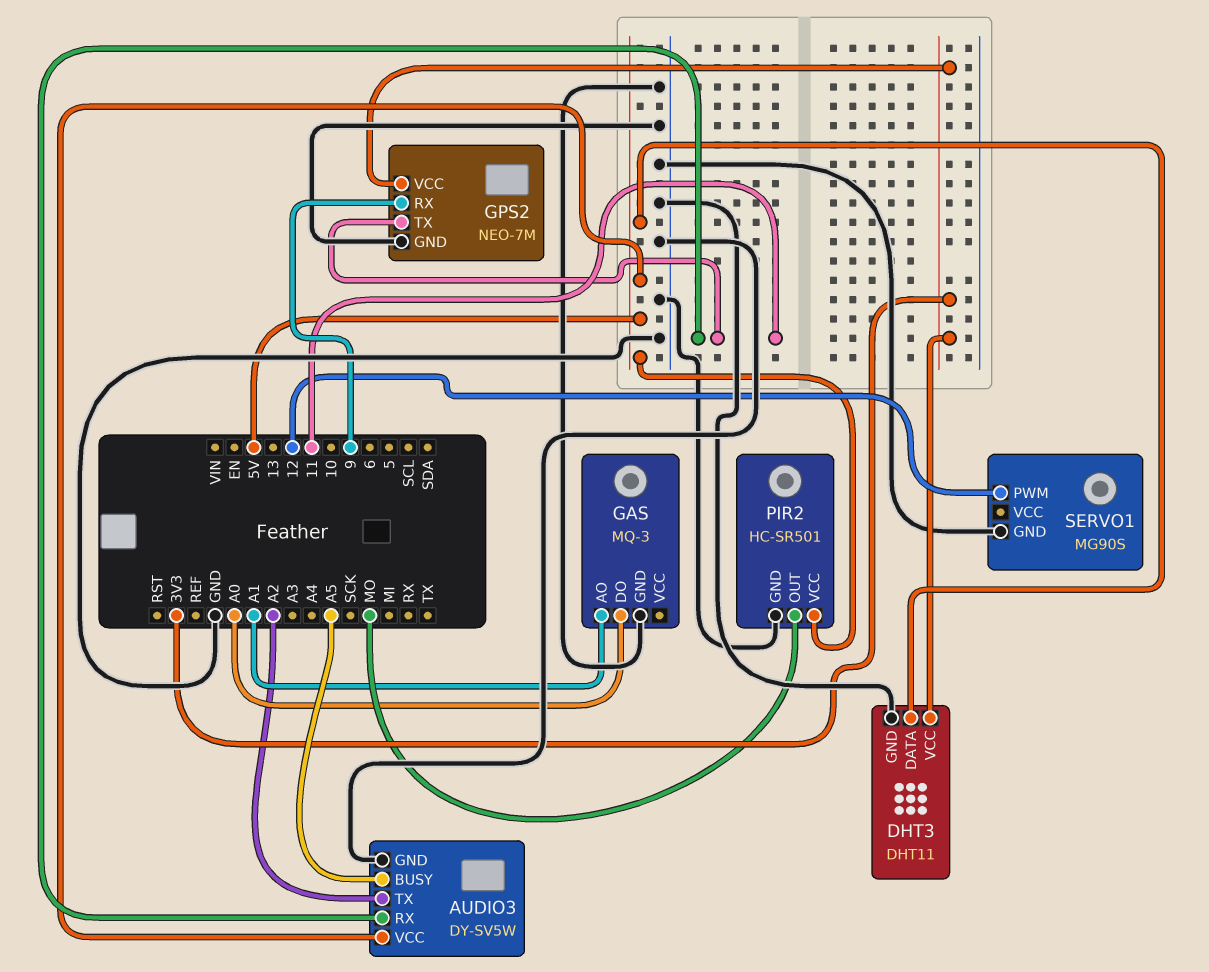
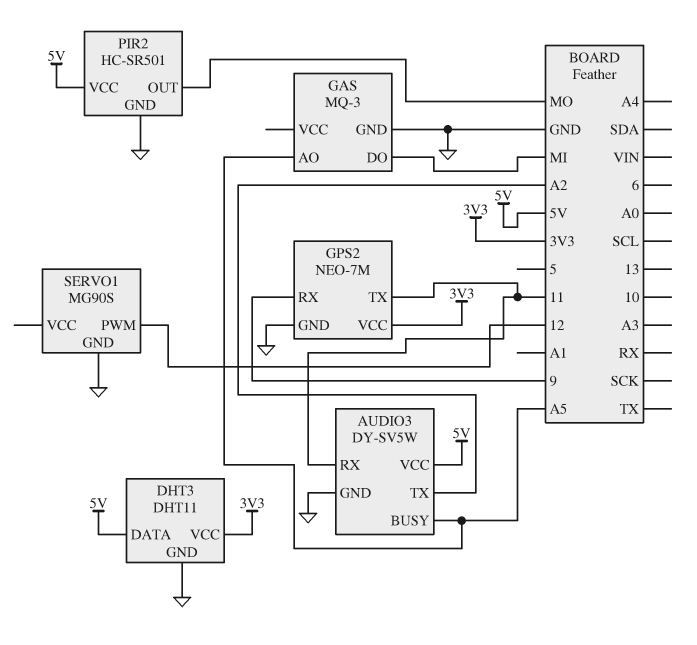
GAS pin AO: A1 -> A5
GAS pin DO: A0 -> MI

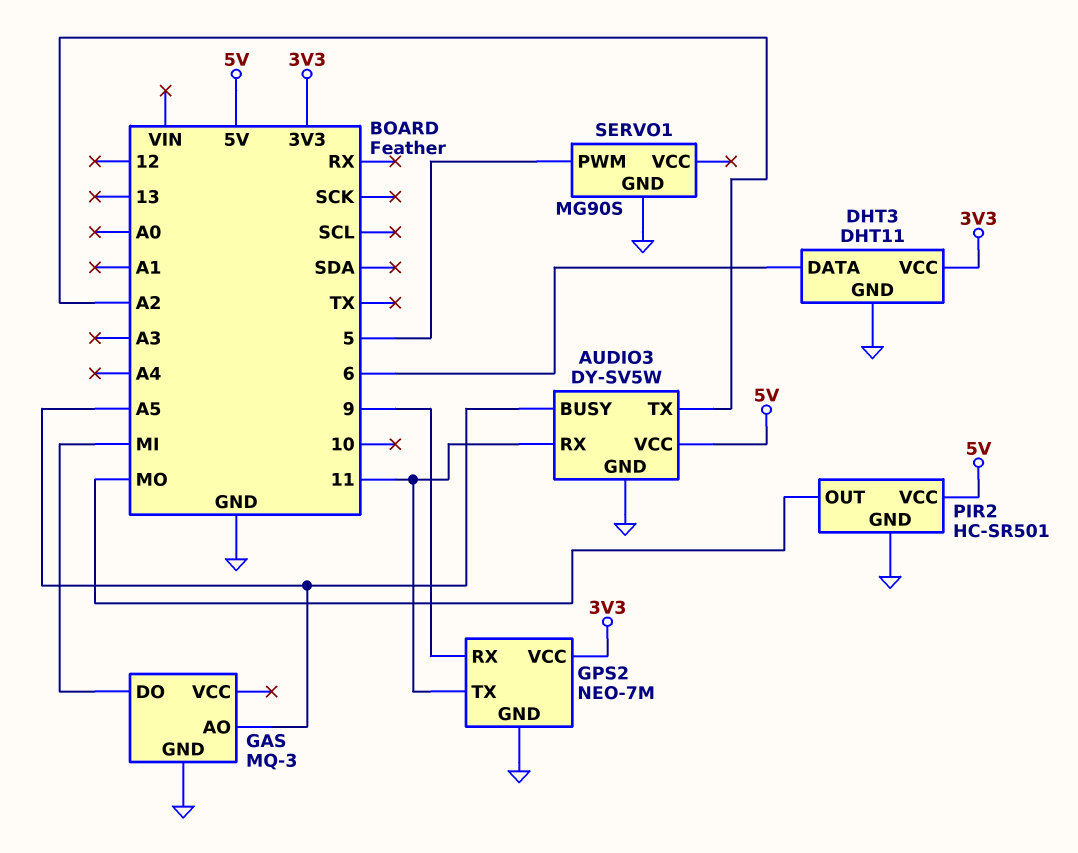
DHT3 pin DATA: 5V -> 6
SERVO1 pin PWM: 12 -> 5

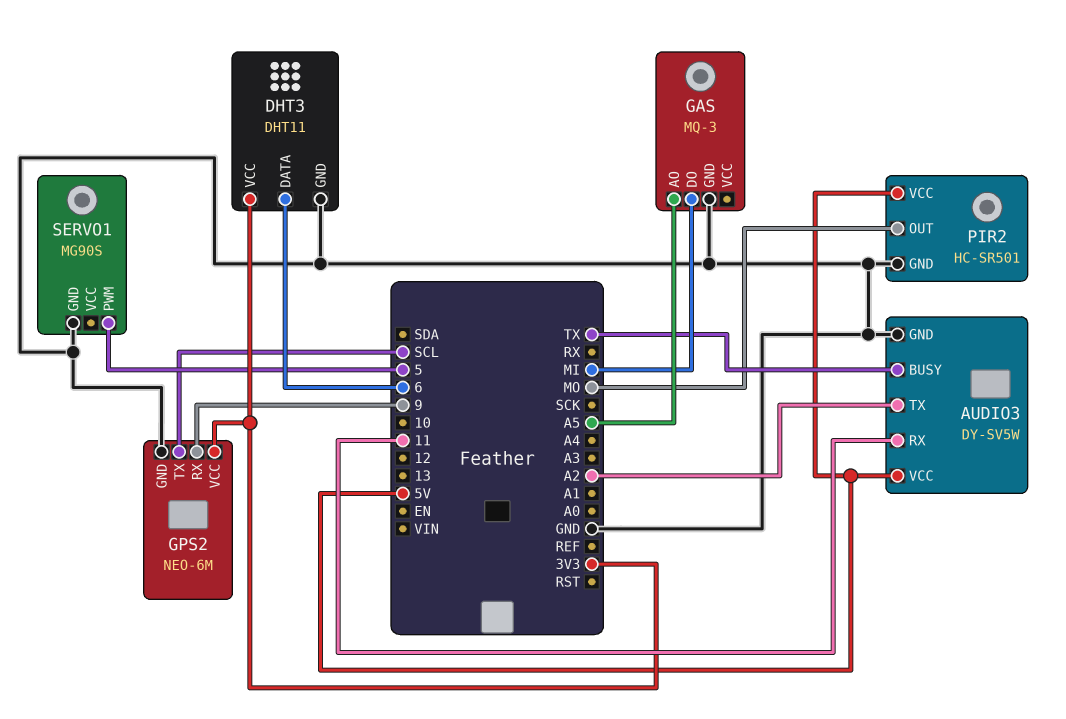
AUDIO3 pin BUSY: A5 -> TX
GPS2: NEO-7M -> NEO-6M
GPS2 pin TX: 11 -> SCL

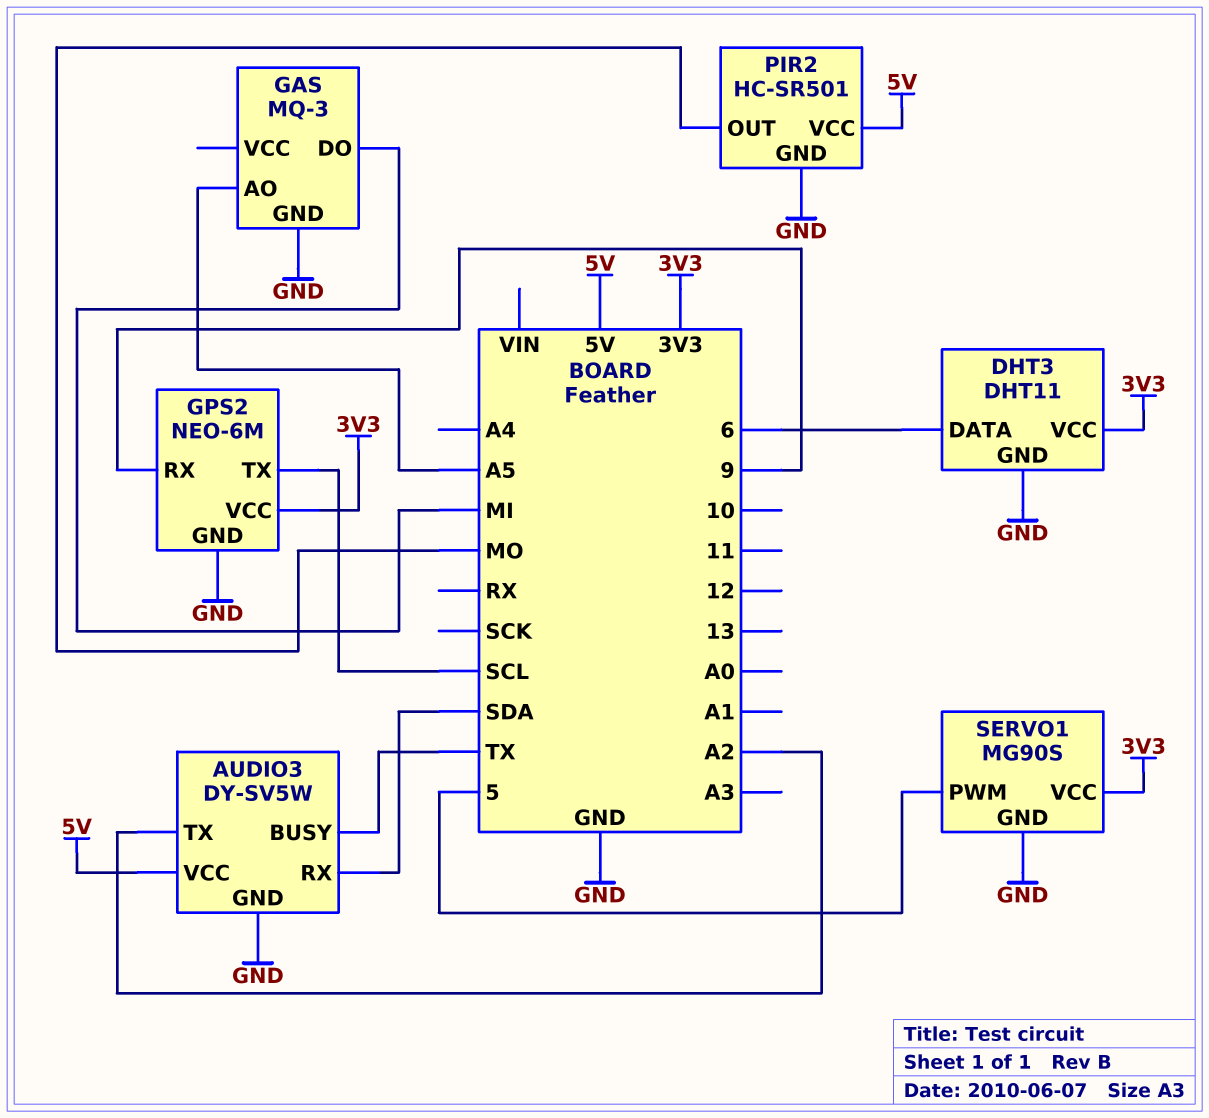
AUDIO3 pin RX: 11 -> SDA
SERVO1 pin VCC: none -> 3V3

